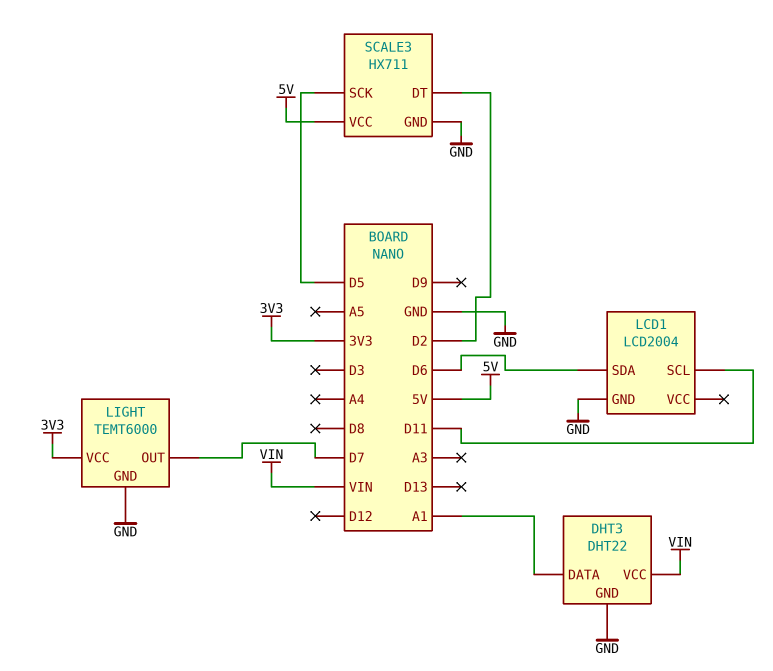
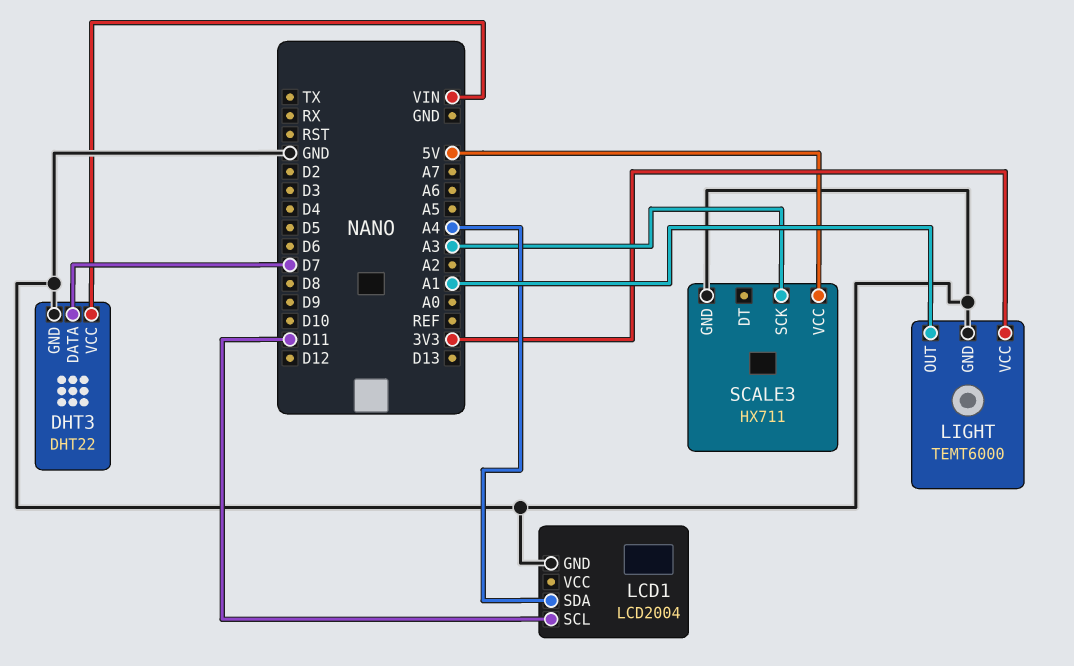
DHT3 pin DATA: A1 -> D7
LCD1 pin SDA: D6 -> A4
LIGHT pin OUT: D7 -> A1
SCALE3 pin DT: D2 -> none
SCALE3 pin SCK: D5 -> A3

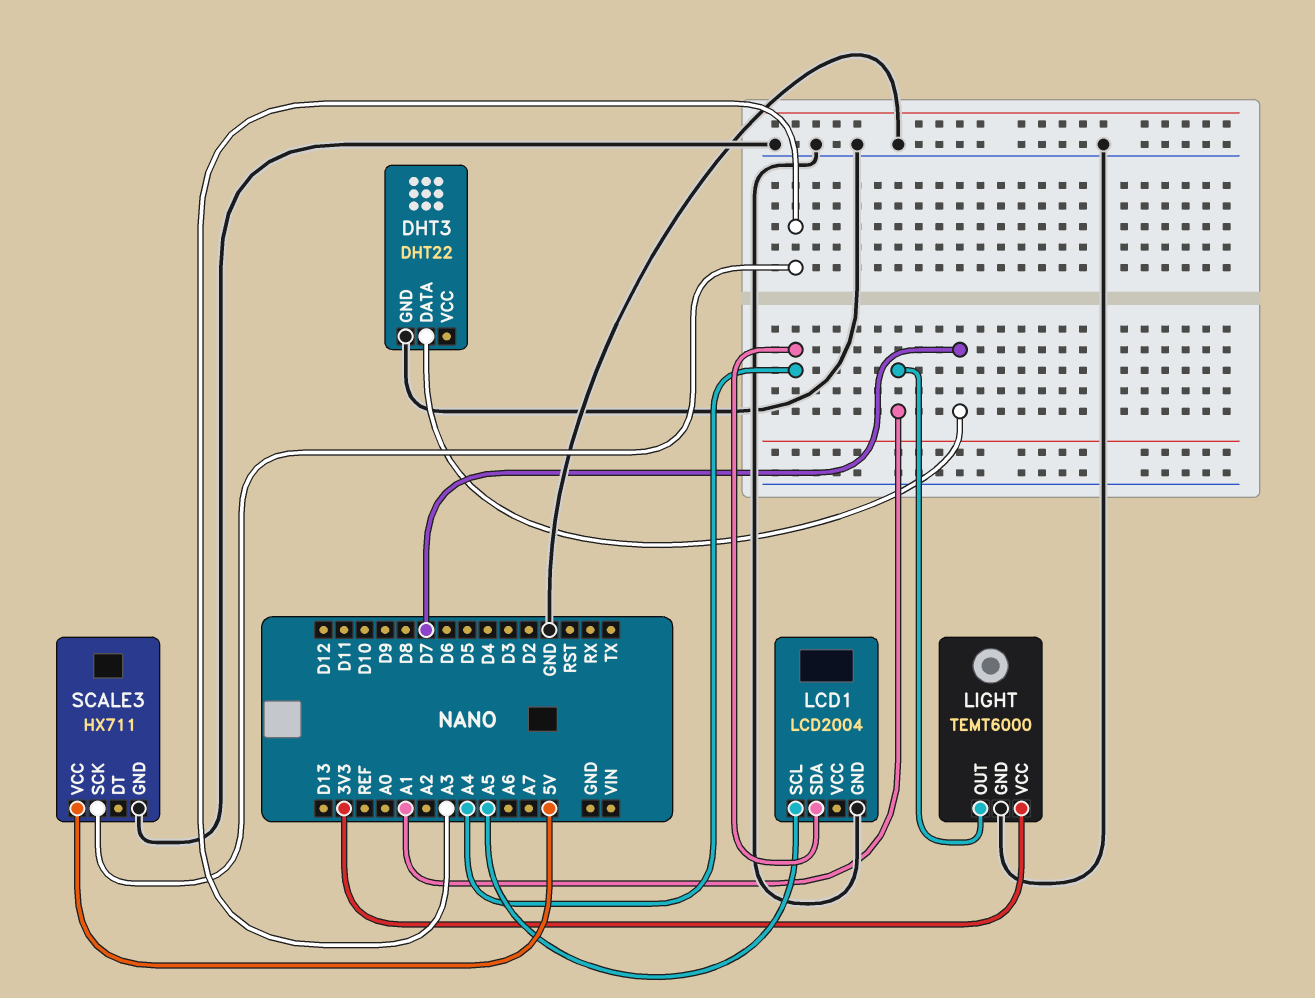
DHT3 pin VCC: VIN -> none
LCD1 pin SCL: D11 -> A5

